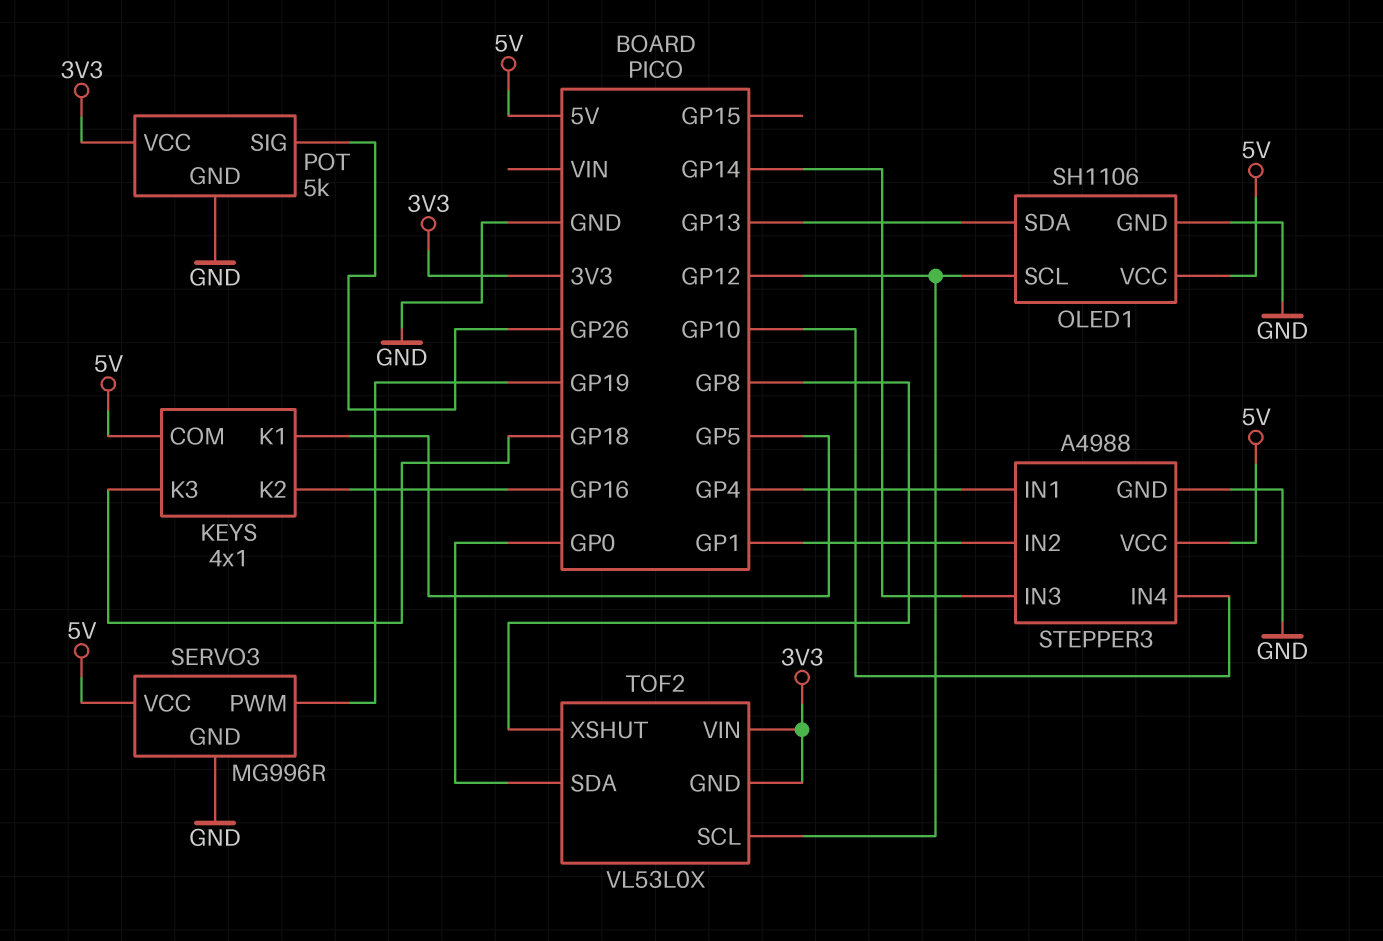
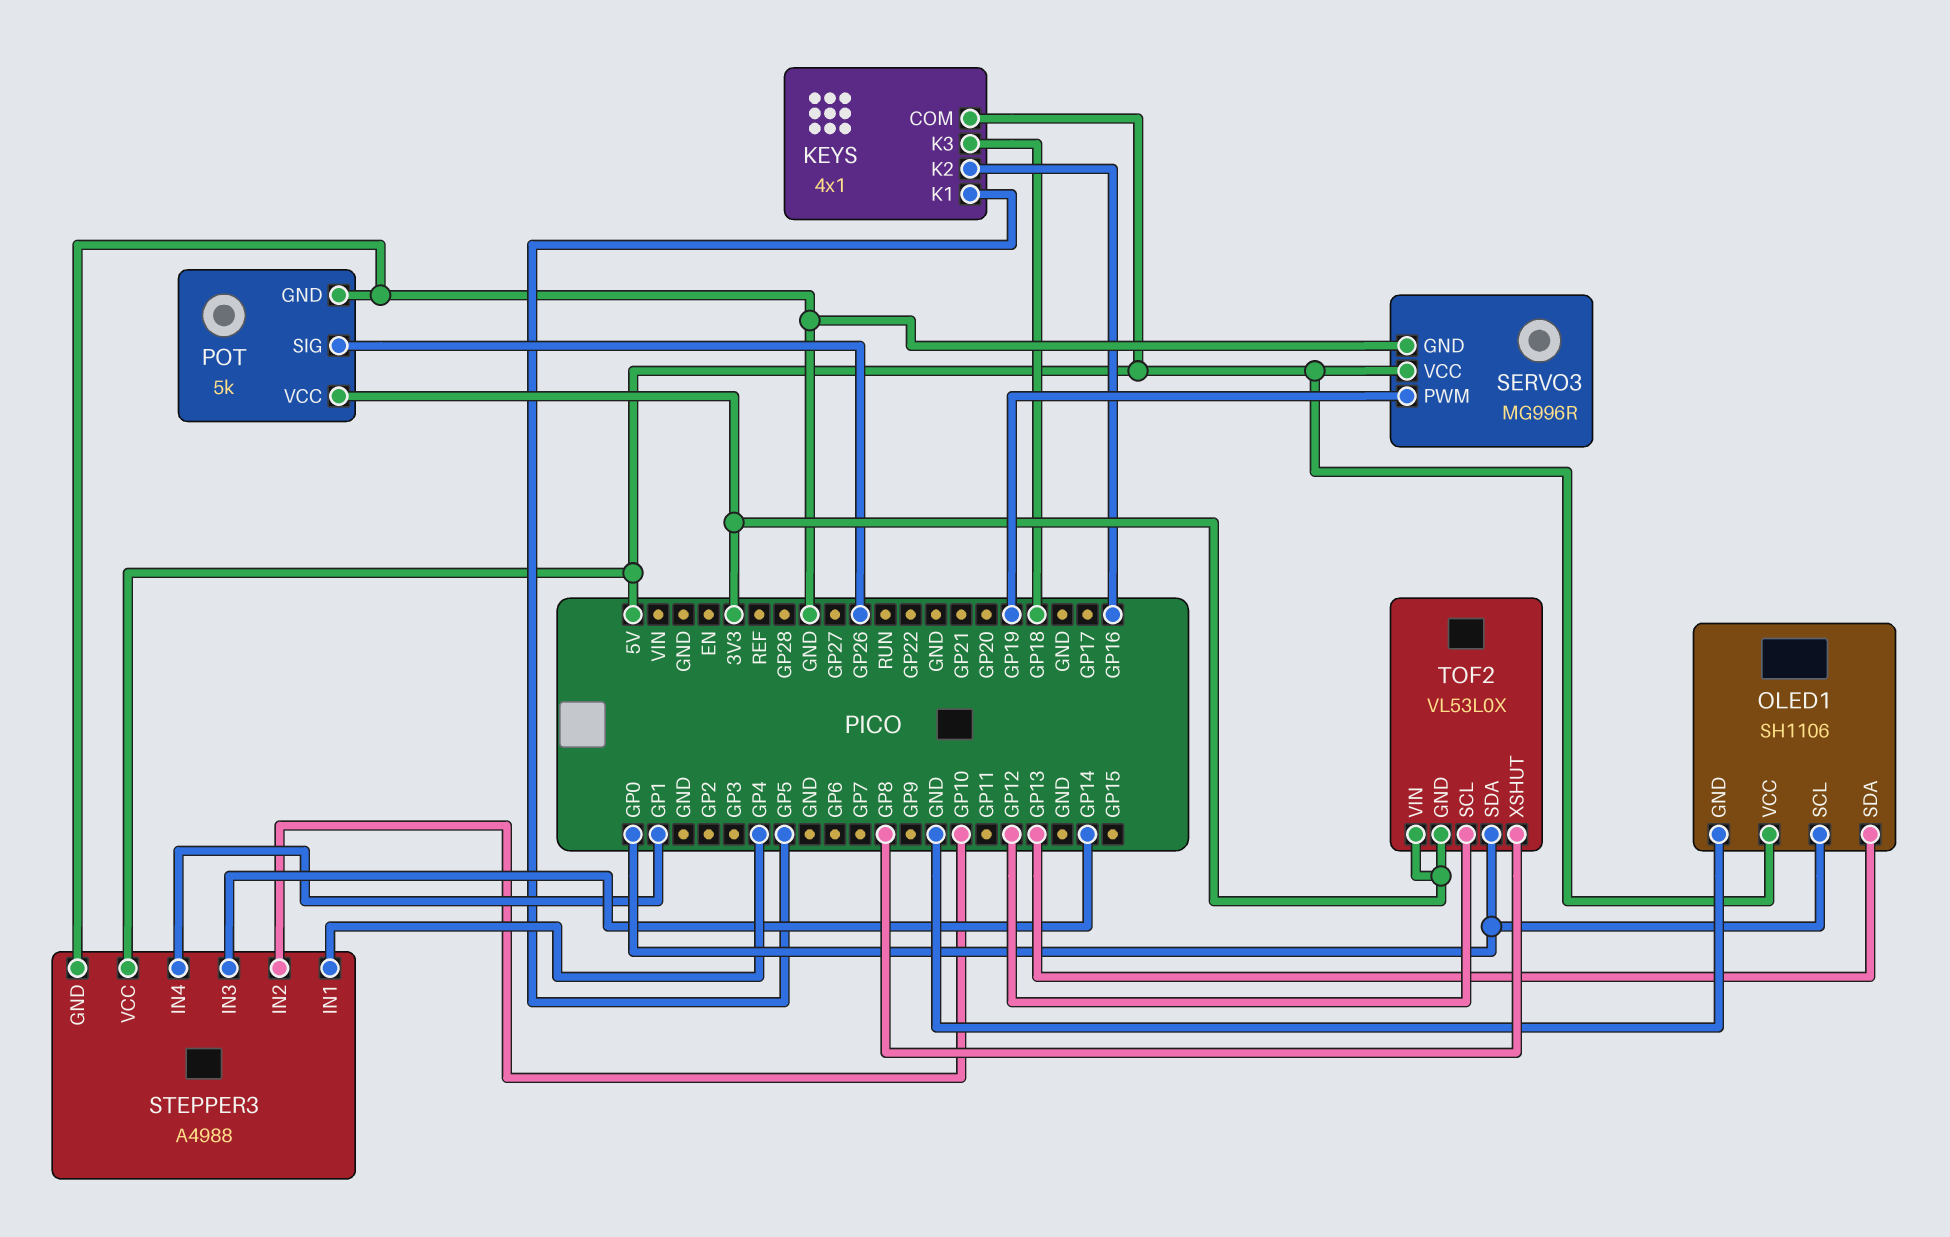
OLED1 pin SCL: GP12 -> GP0
STEPPER3 pin IN2: GP1 -> GP10
STEPPER3 pin IN4: GP10 -> GP1

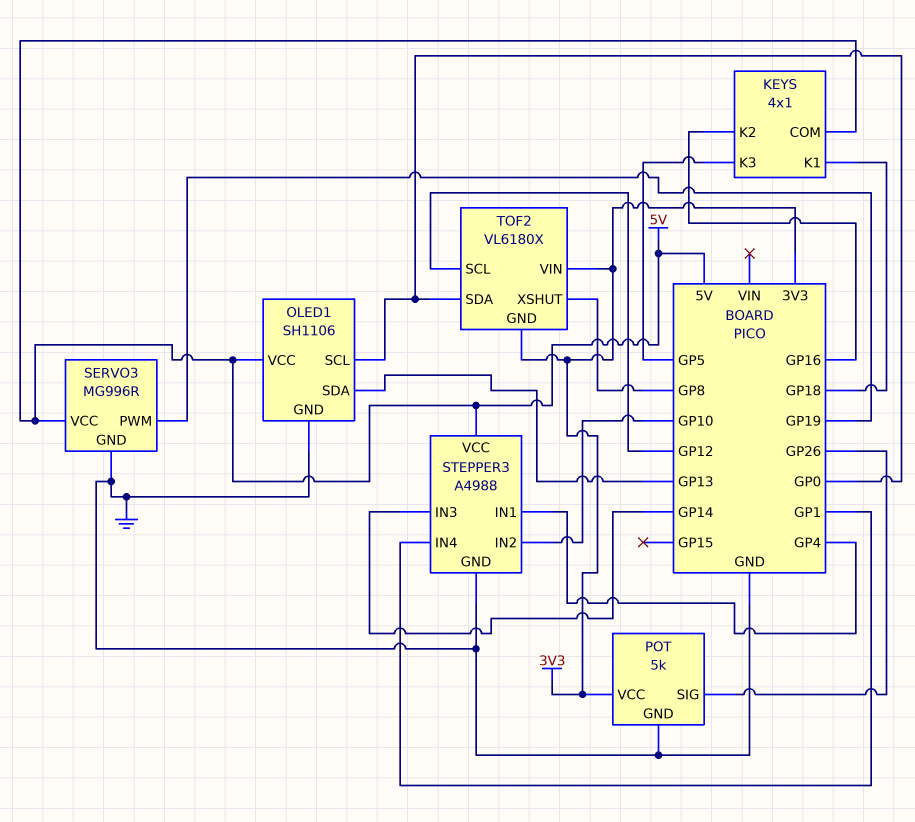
KEYS pin K1: GP5 -> GP18
KEYS pin K3: GP18 -> GP5
TOF2: VL53L0X -> VL6180X

